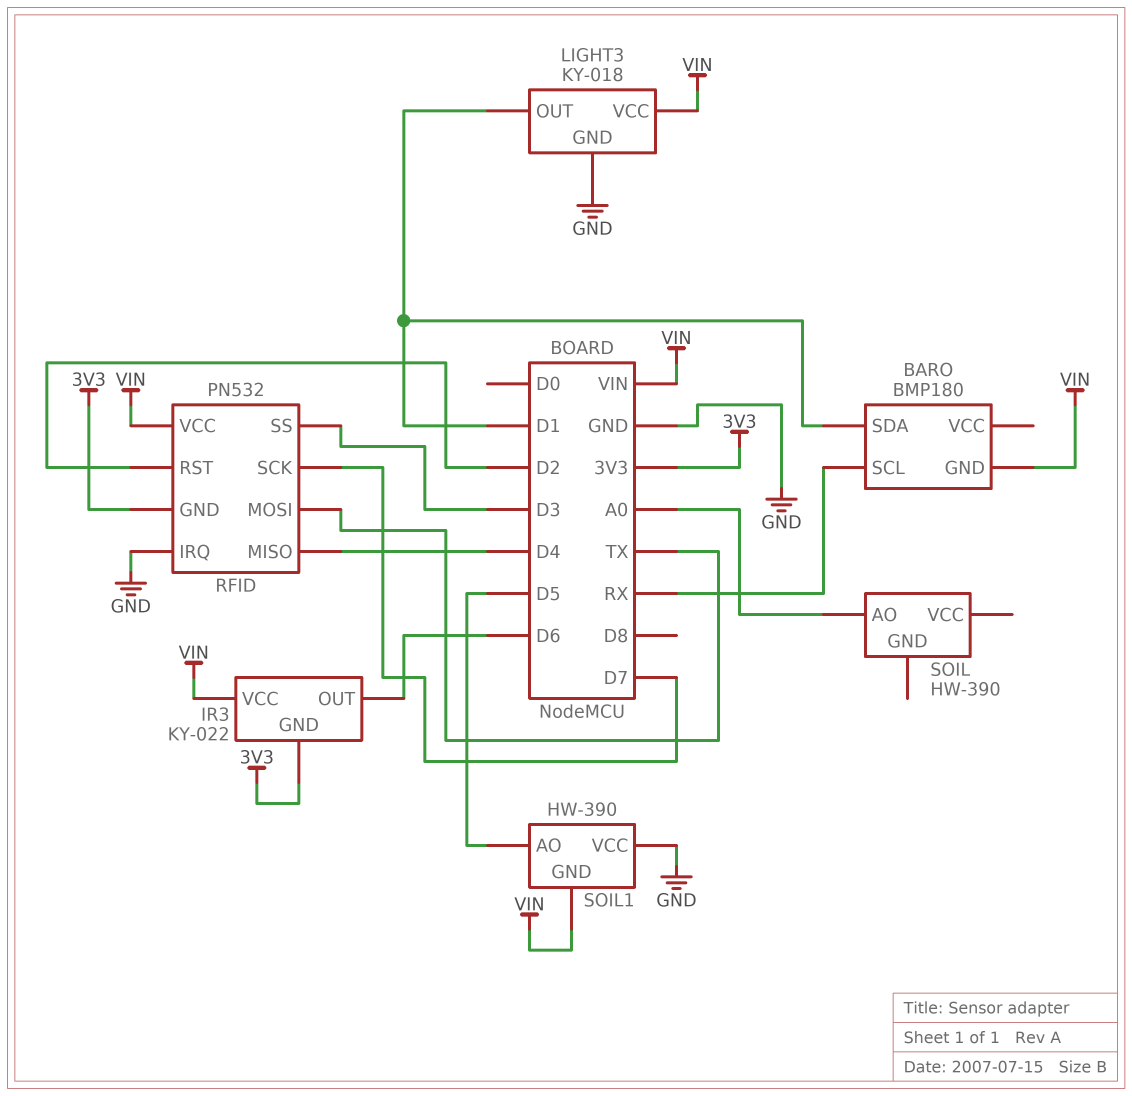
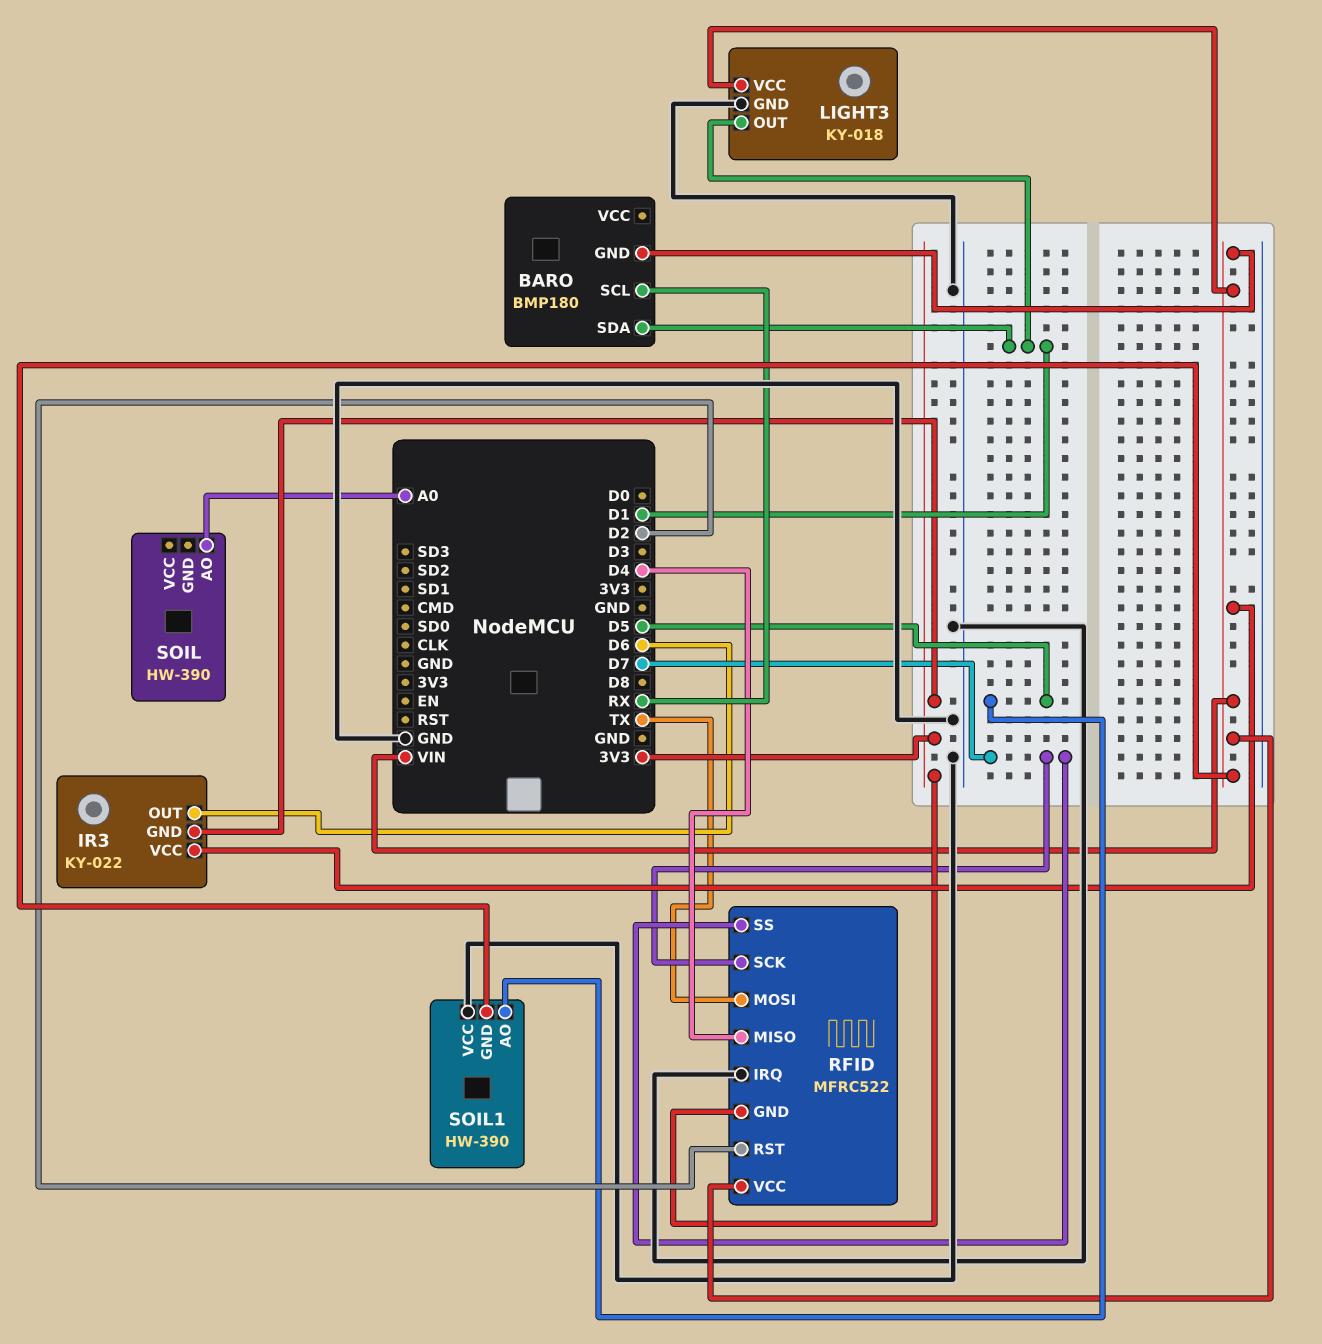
RFID: PN532 -> MFRC522
RFID pin SS: D3 -> D7

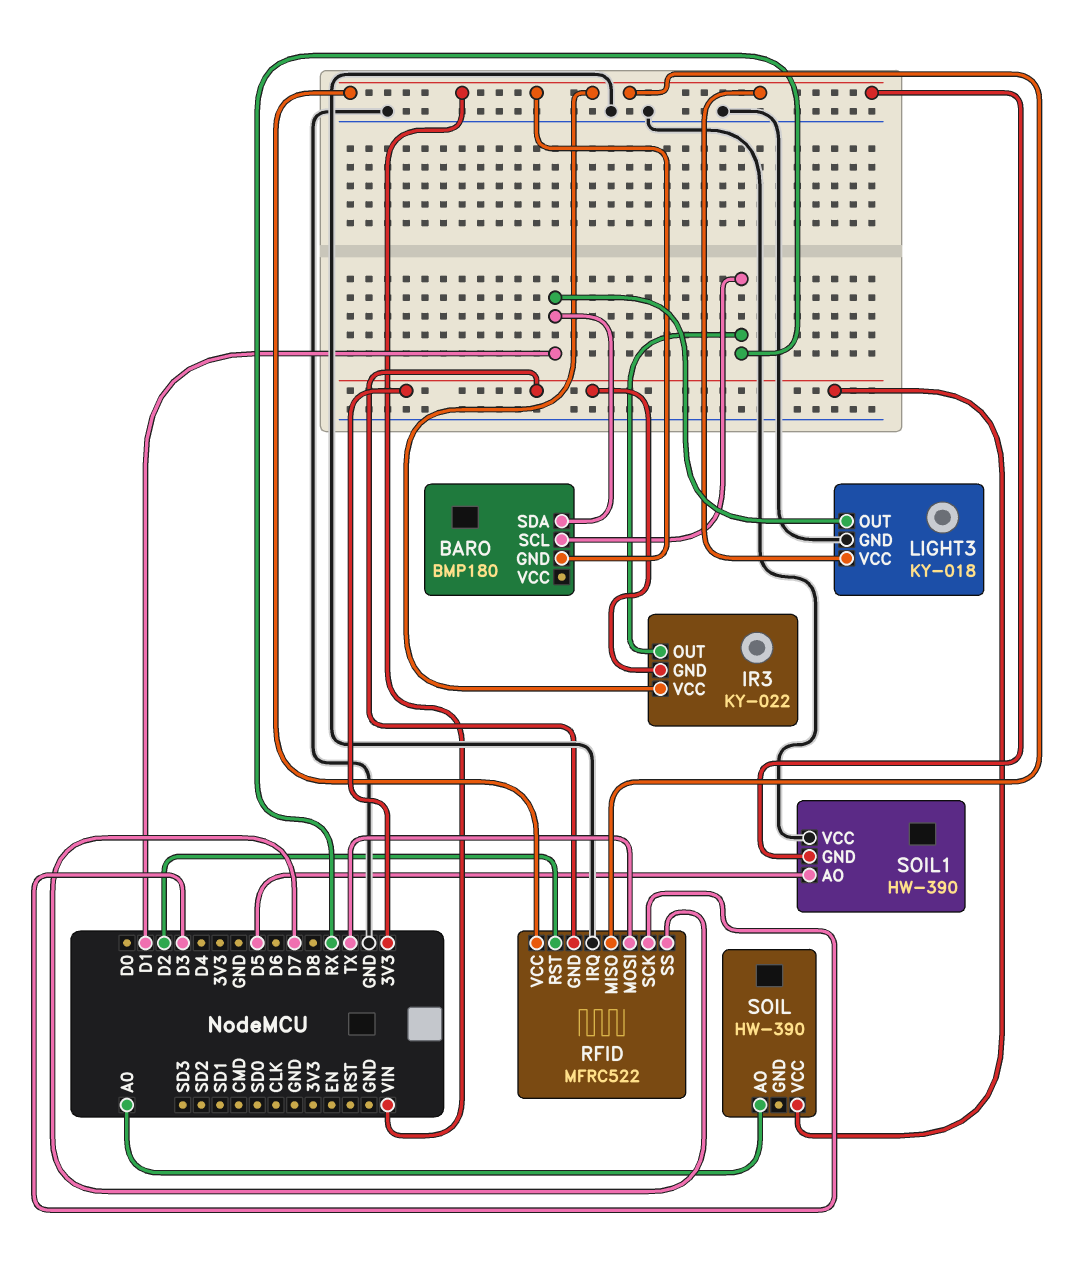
IR3 pin OUT: D6 -> RX
RFID pin MISO: D4 -> VIN
RFID pin SCK: D7 -> D3
SOIL pin VCC: none -> 3V3

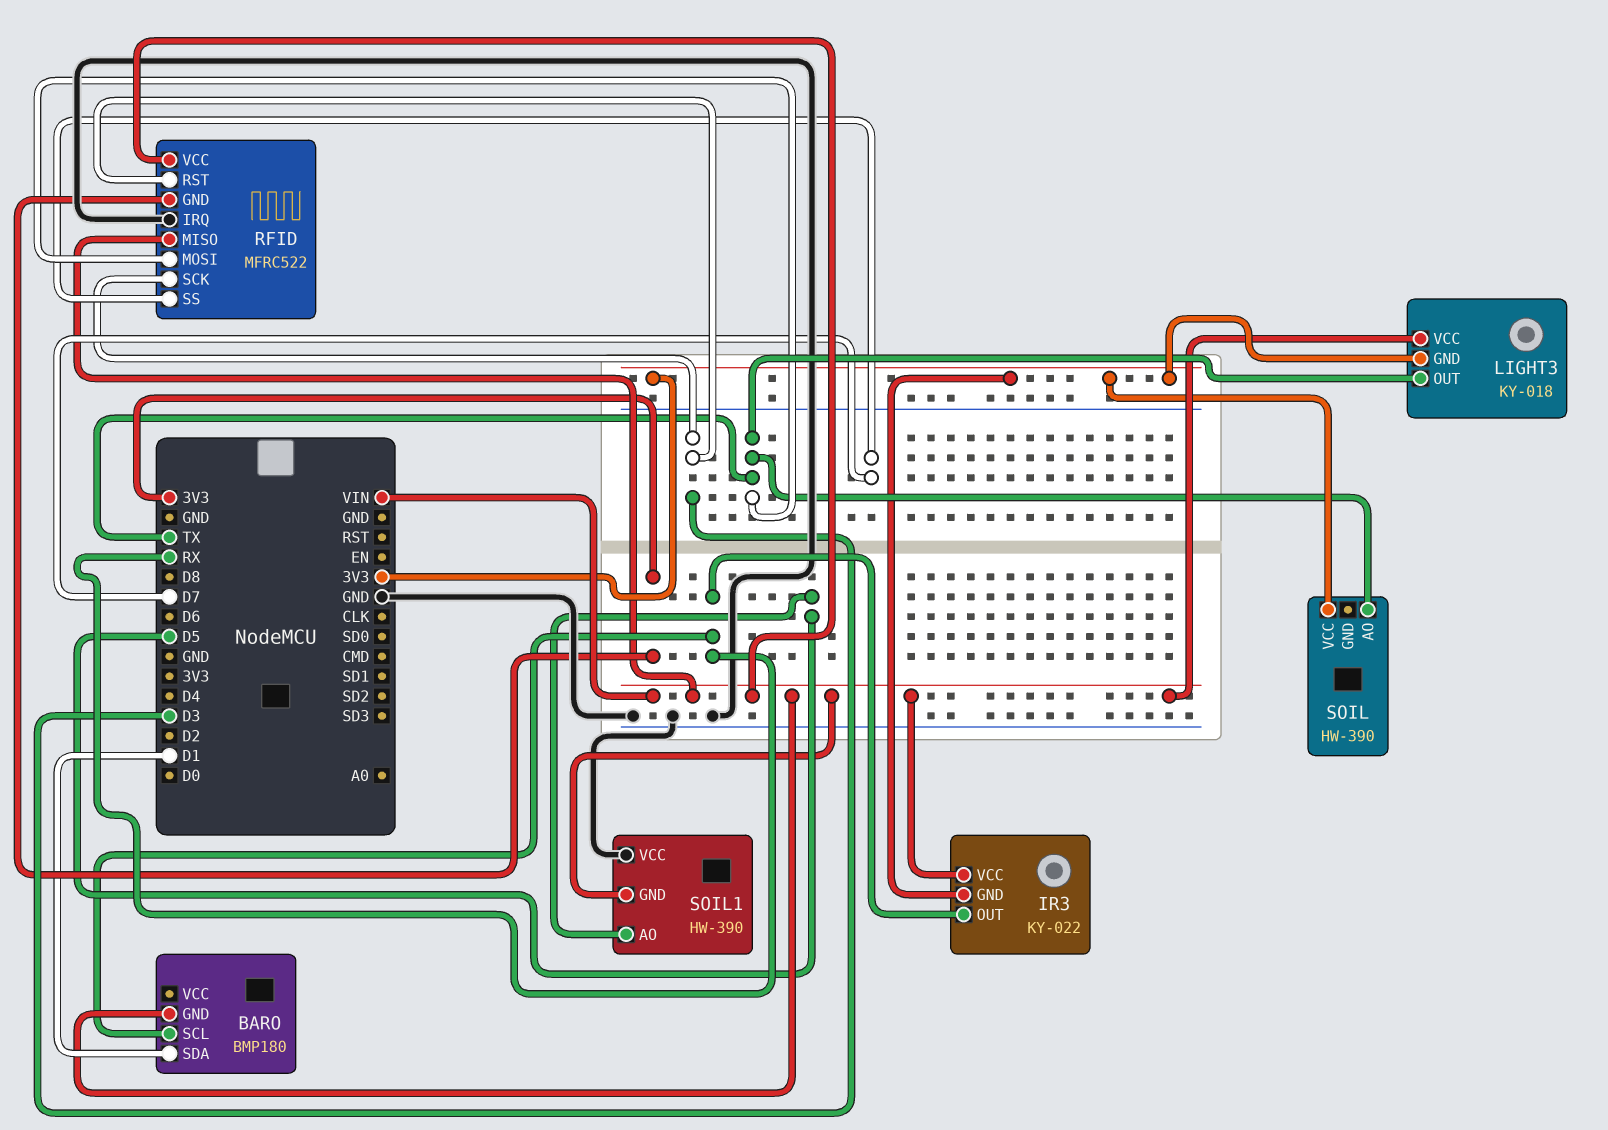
LIGHT3 pin GND: GND -> 3V3
LIGHT3 pin OUT: D1 -> TX
RFID pin RST: D2 -> D3
SOIL pin AO: A0 -> TX

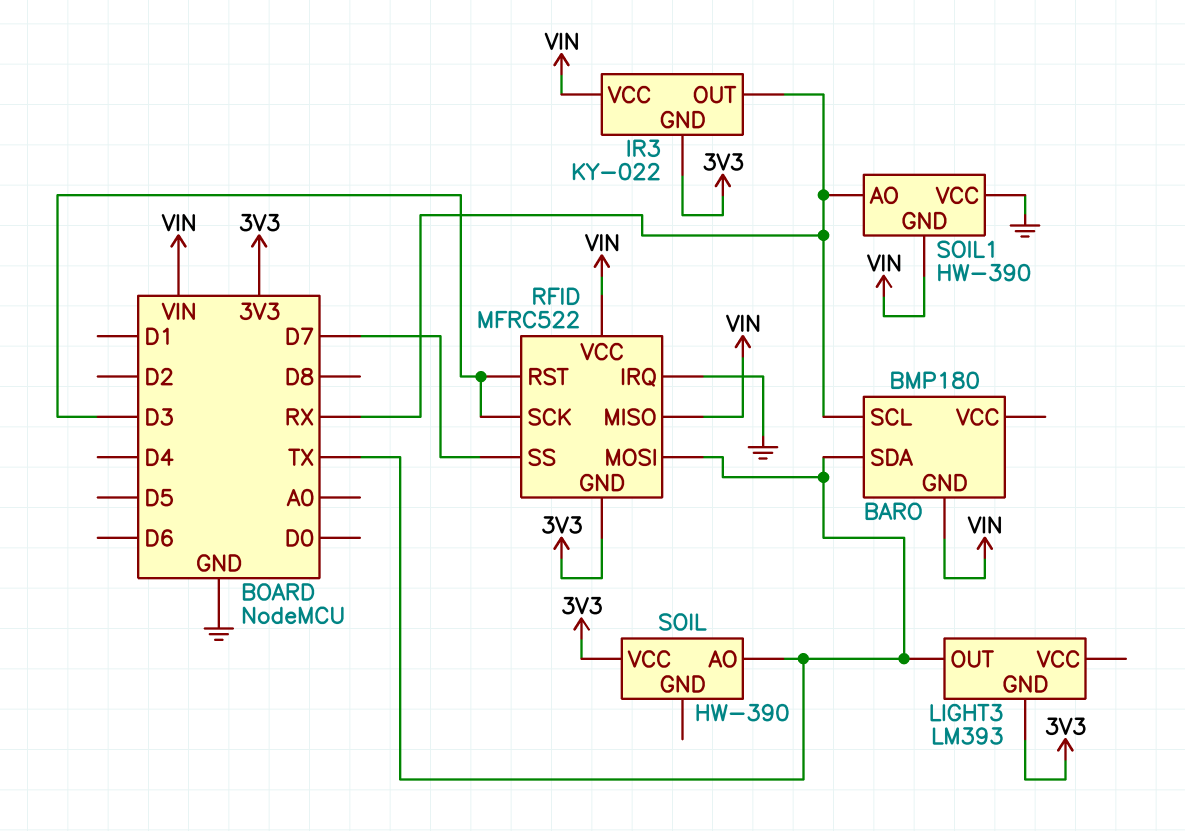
BARO pin SDA: D1 -> TX
LIGHT3: KY-018 -> LM393
LIGHT3 pin VCC: VIN -> none
SOIL1 pin AO: D5 -> RX

